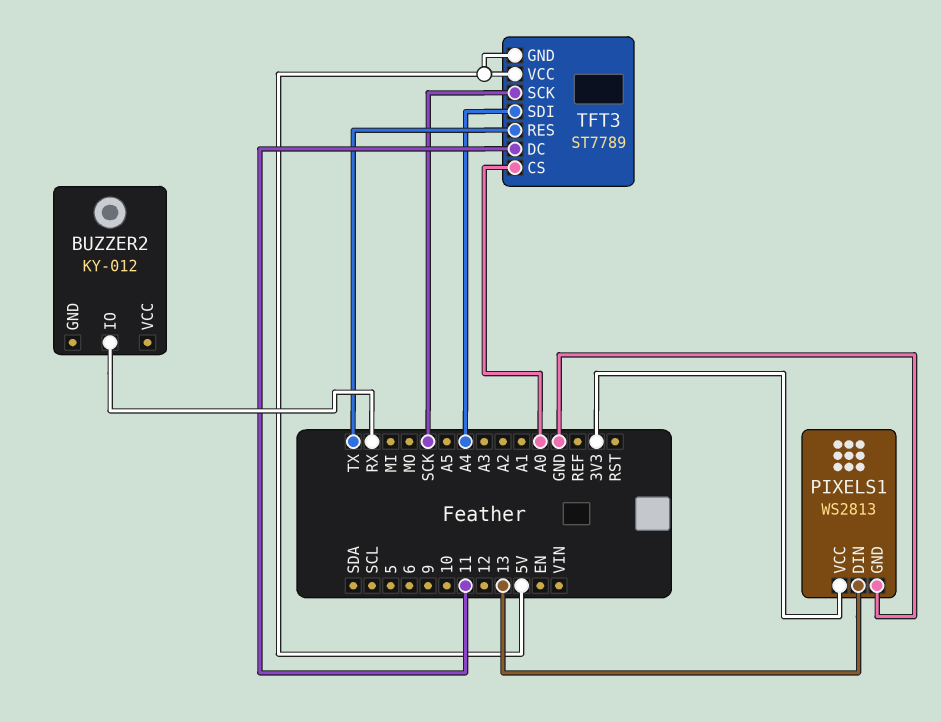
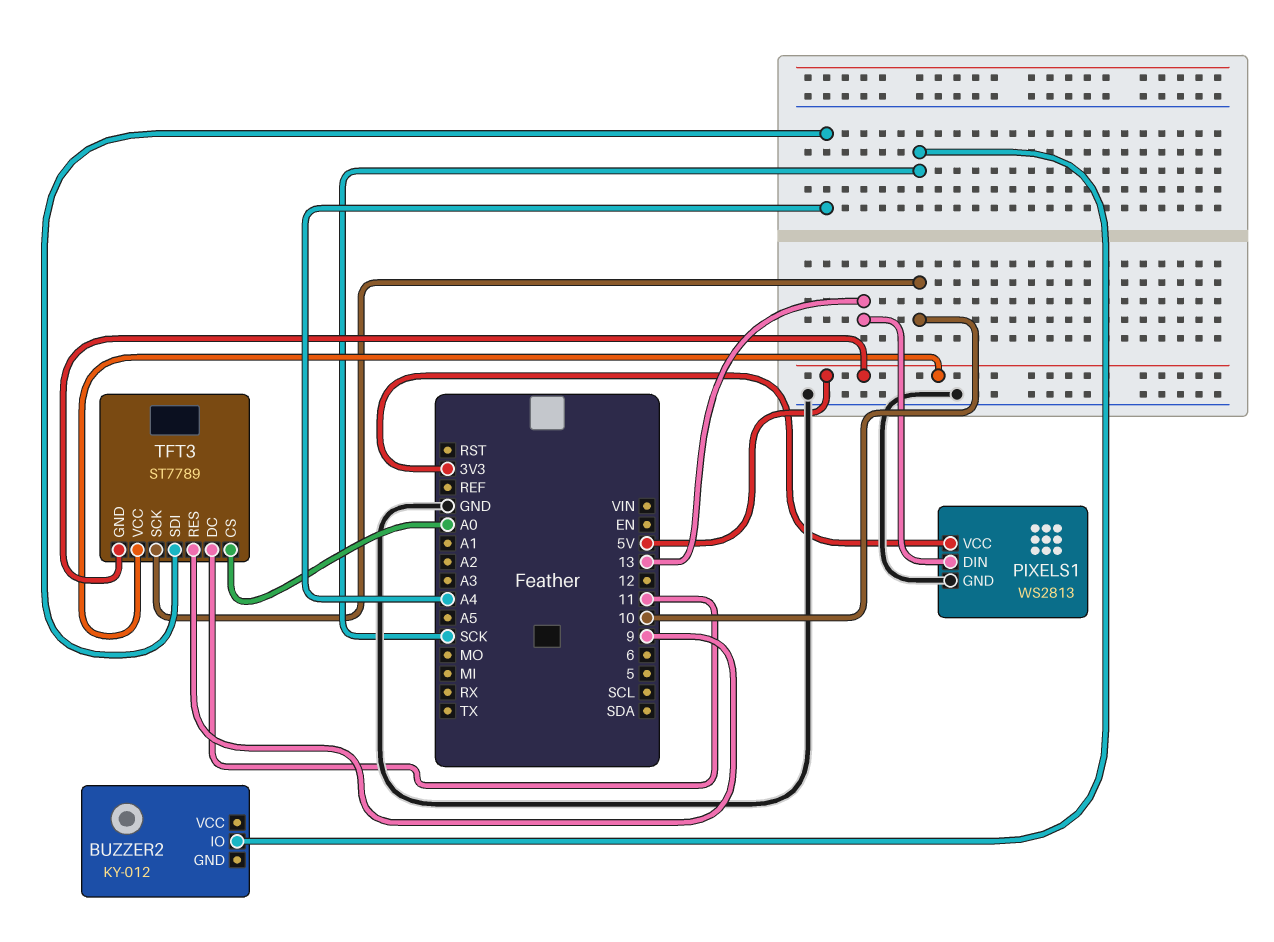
BUZZER2 pin IO: RX -> SCK
TFT3 pin RES: TX -> 9
TFT3 pin SCK: SCK -> 10

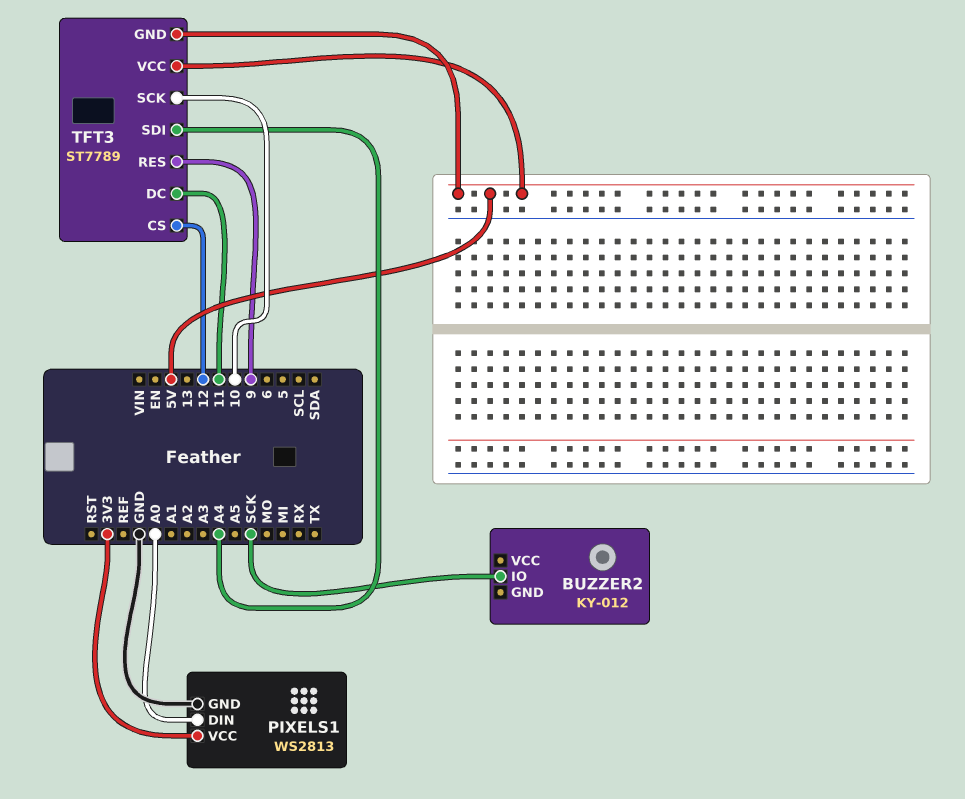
PIXELS1 pin DIN: 13 -> A0
TFT3 pin CS: A0 -> 12

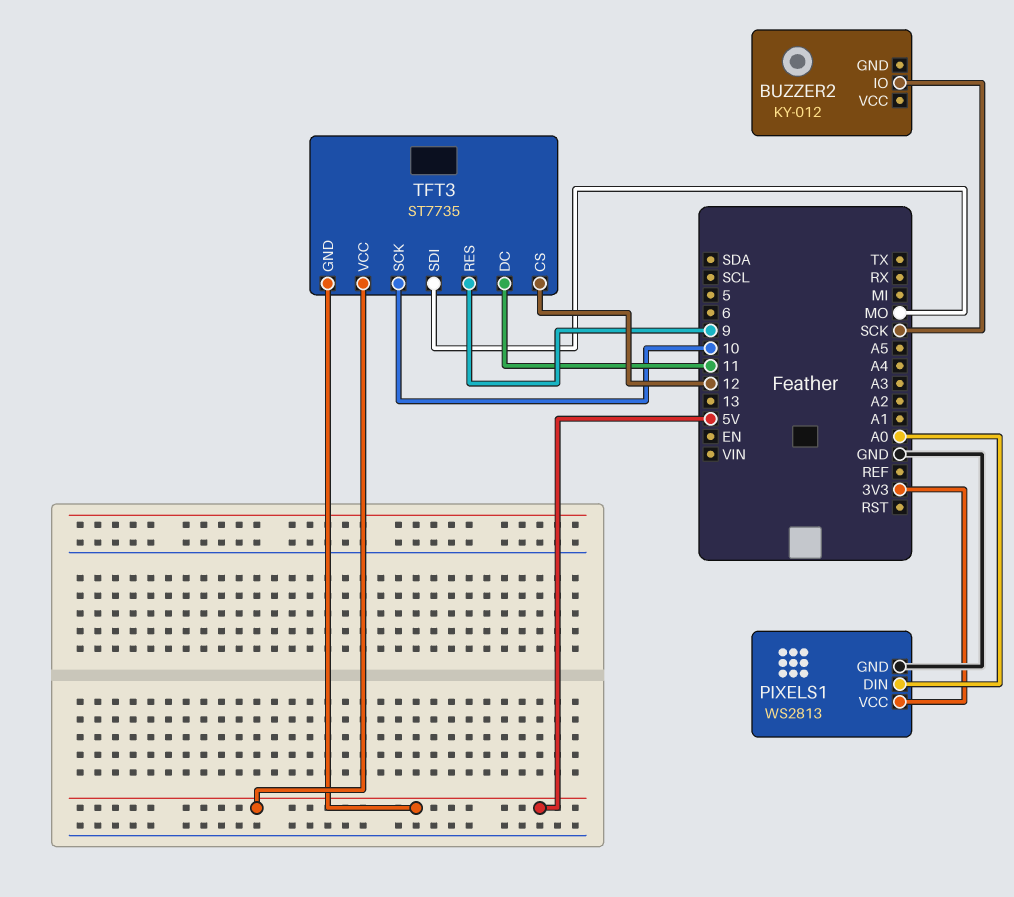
TFT3: ST7789 -> ST7735
TFT3 pin SDI: A4 -> MO

